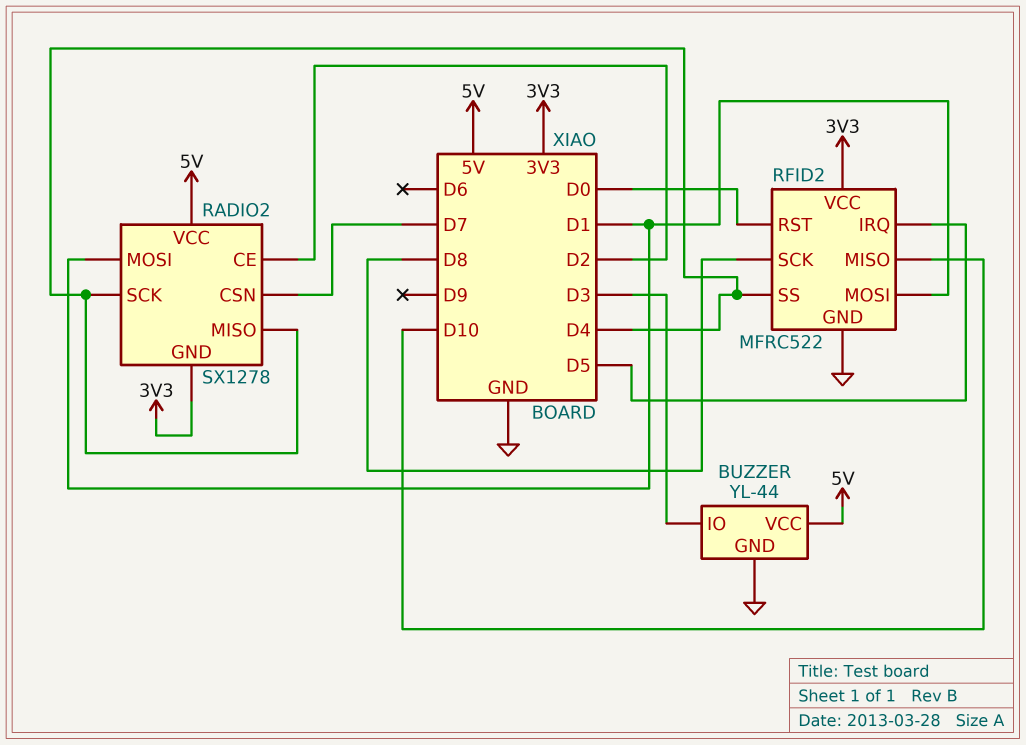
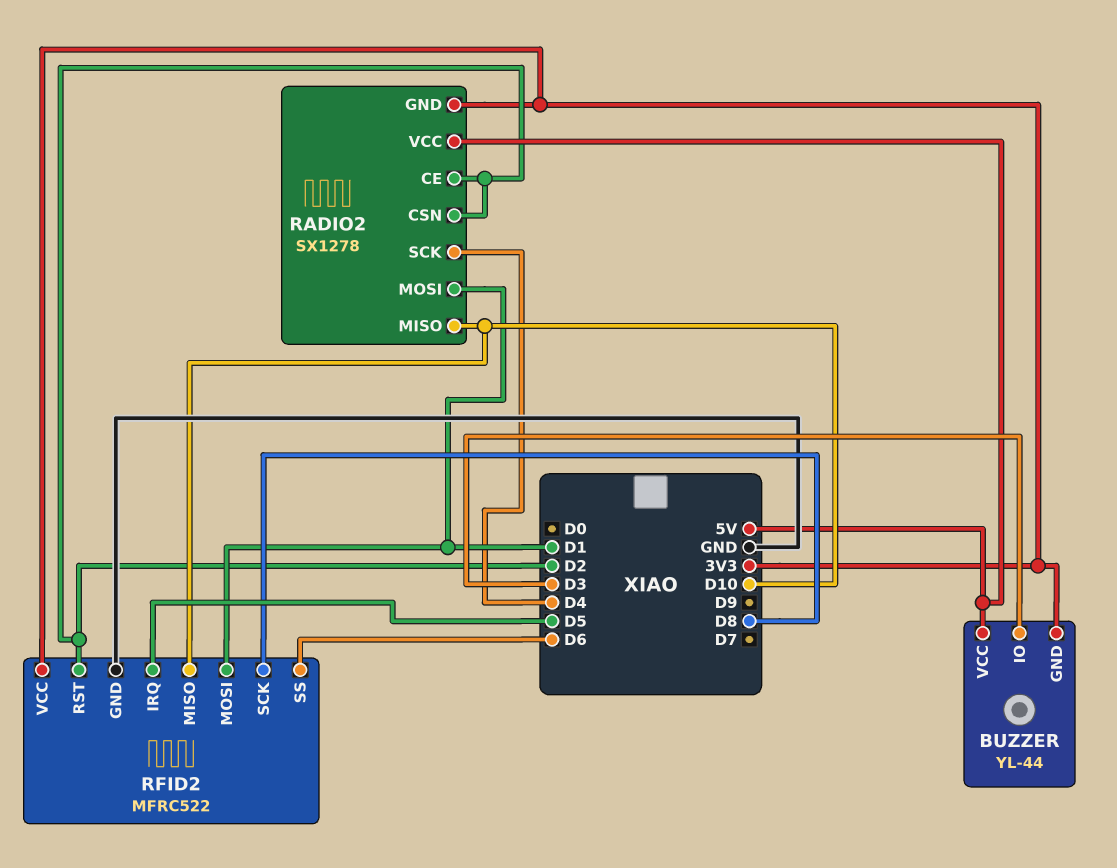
BUZZER pin GND: GND -> 3V3
RADIO2 pin CSN: D7 -> D2
RADIO2 pin MISO: D4 -> D10
RFID2 pin RST: D0 -> D2
RFID2 pin SS: D4 -> D6

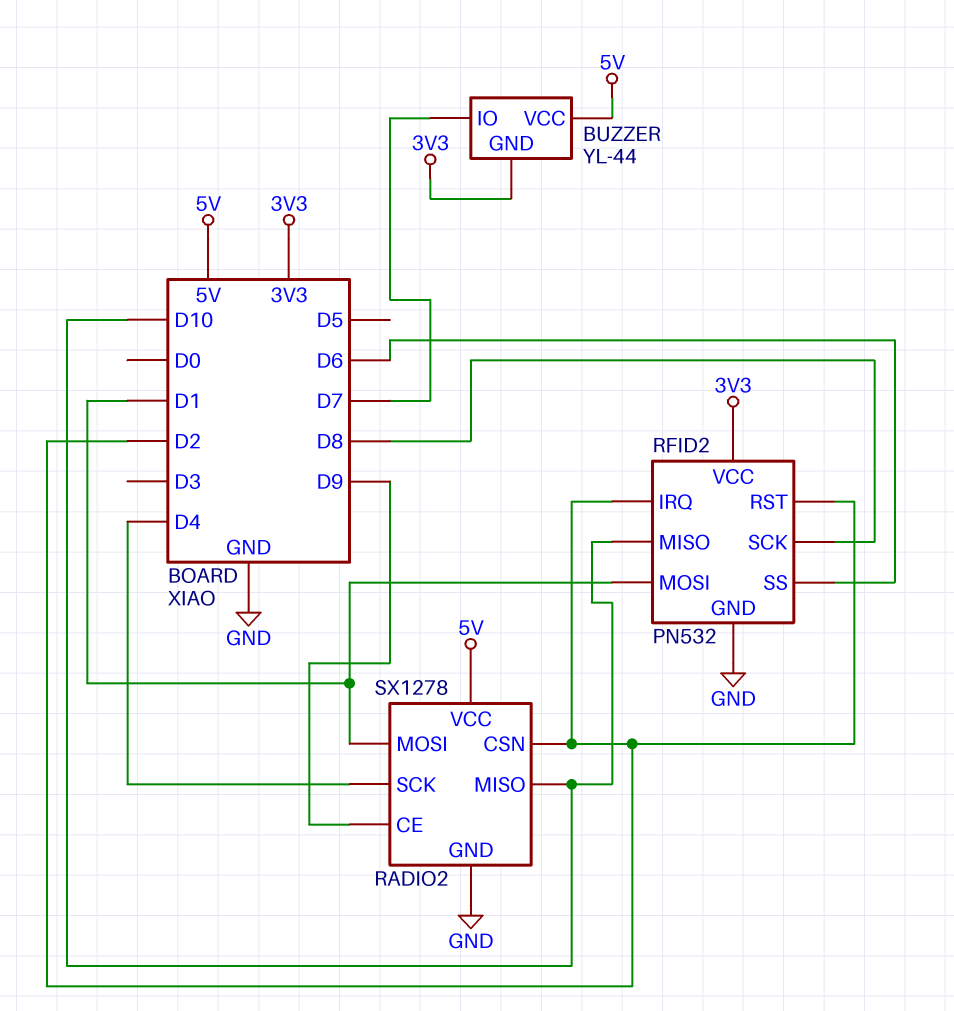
BUZZER pin IO: D3 -> D7
RADIO2 pin CE: D2 -> D9
RADIO2 pin GND: 3V3 -> GND
RFID2: MFRC522 -> PN532
RFID2 pin IRQ: D5 -> D2

